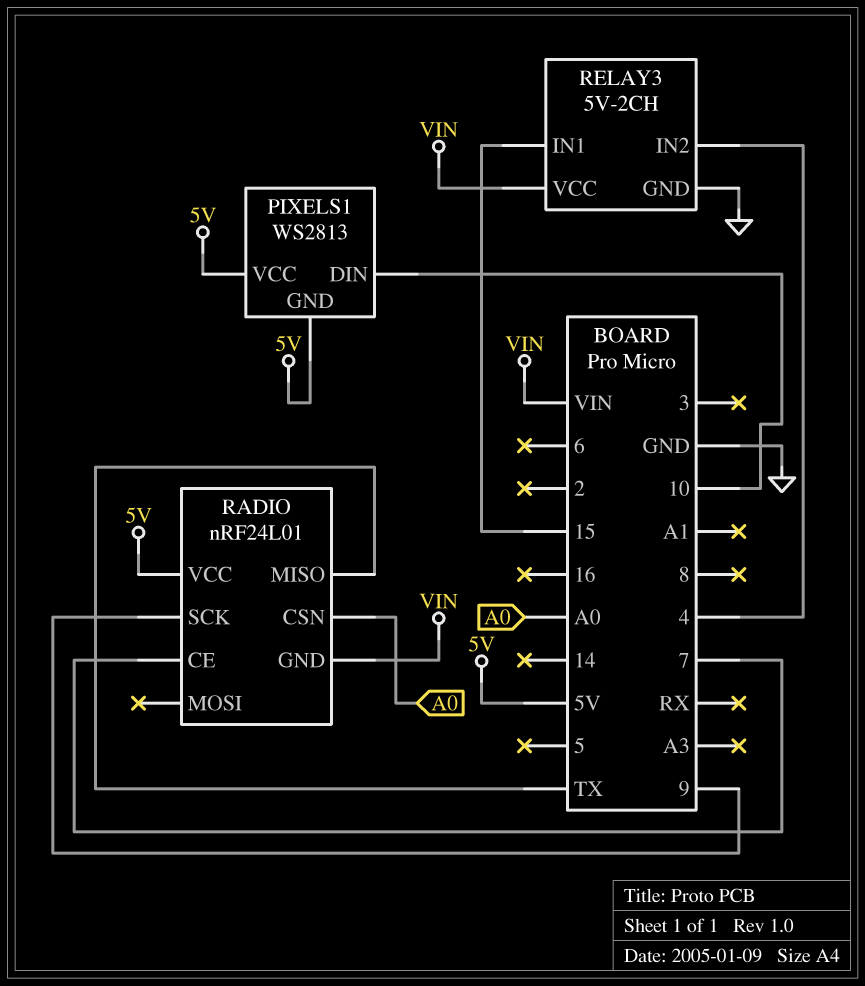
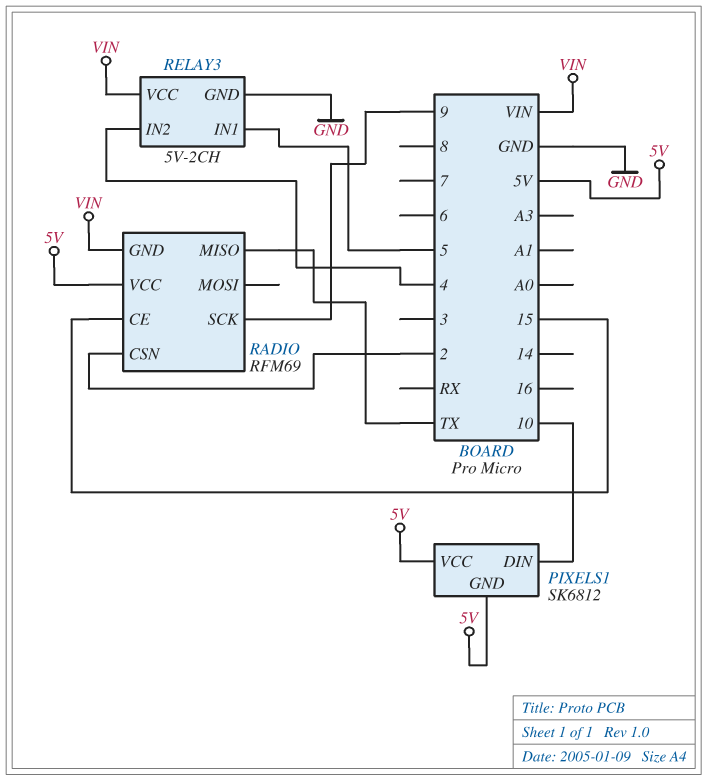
PIXELS1: WS2813 -> SK6812
RADIO: nRF24L01 -> RFM69
RADIO pin CE: 7 -> 15
RADIO pin CSN: A0 -> 2
RELAY3 pin IN1: 15 -> 5

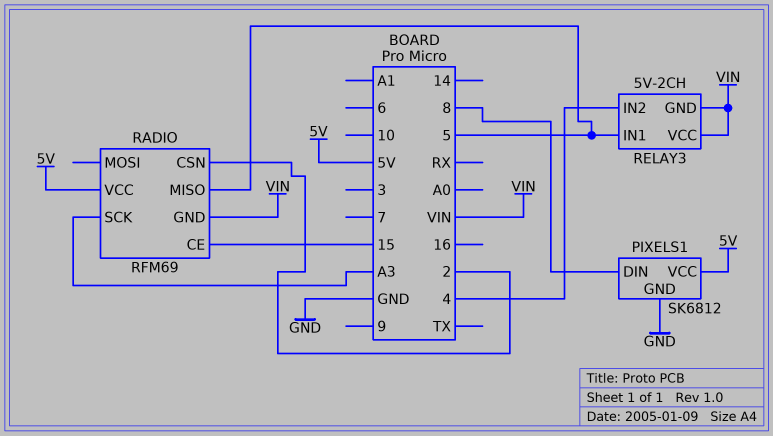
PIXELS1 pin DIN: 10 -> 8
PIXELS1 pin GND: 5V -> GND
RADIO pin MISO: TX -> 5
RADIO pin SCK: 9 -> A3
RELAY3 pin GND: GND -> VIN

